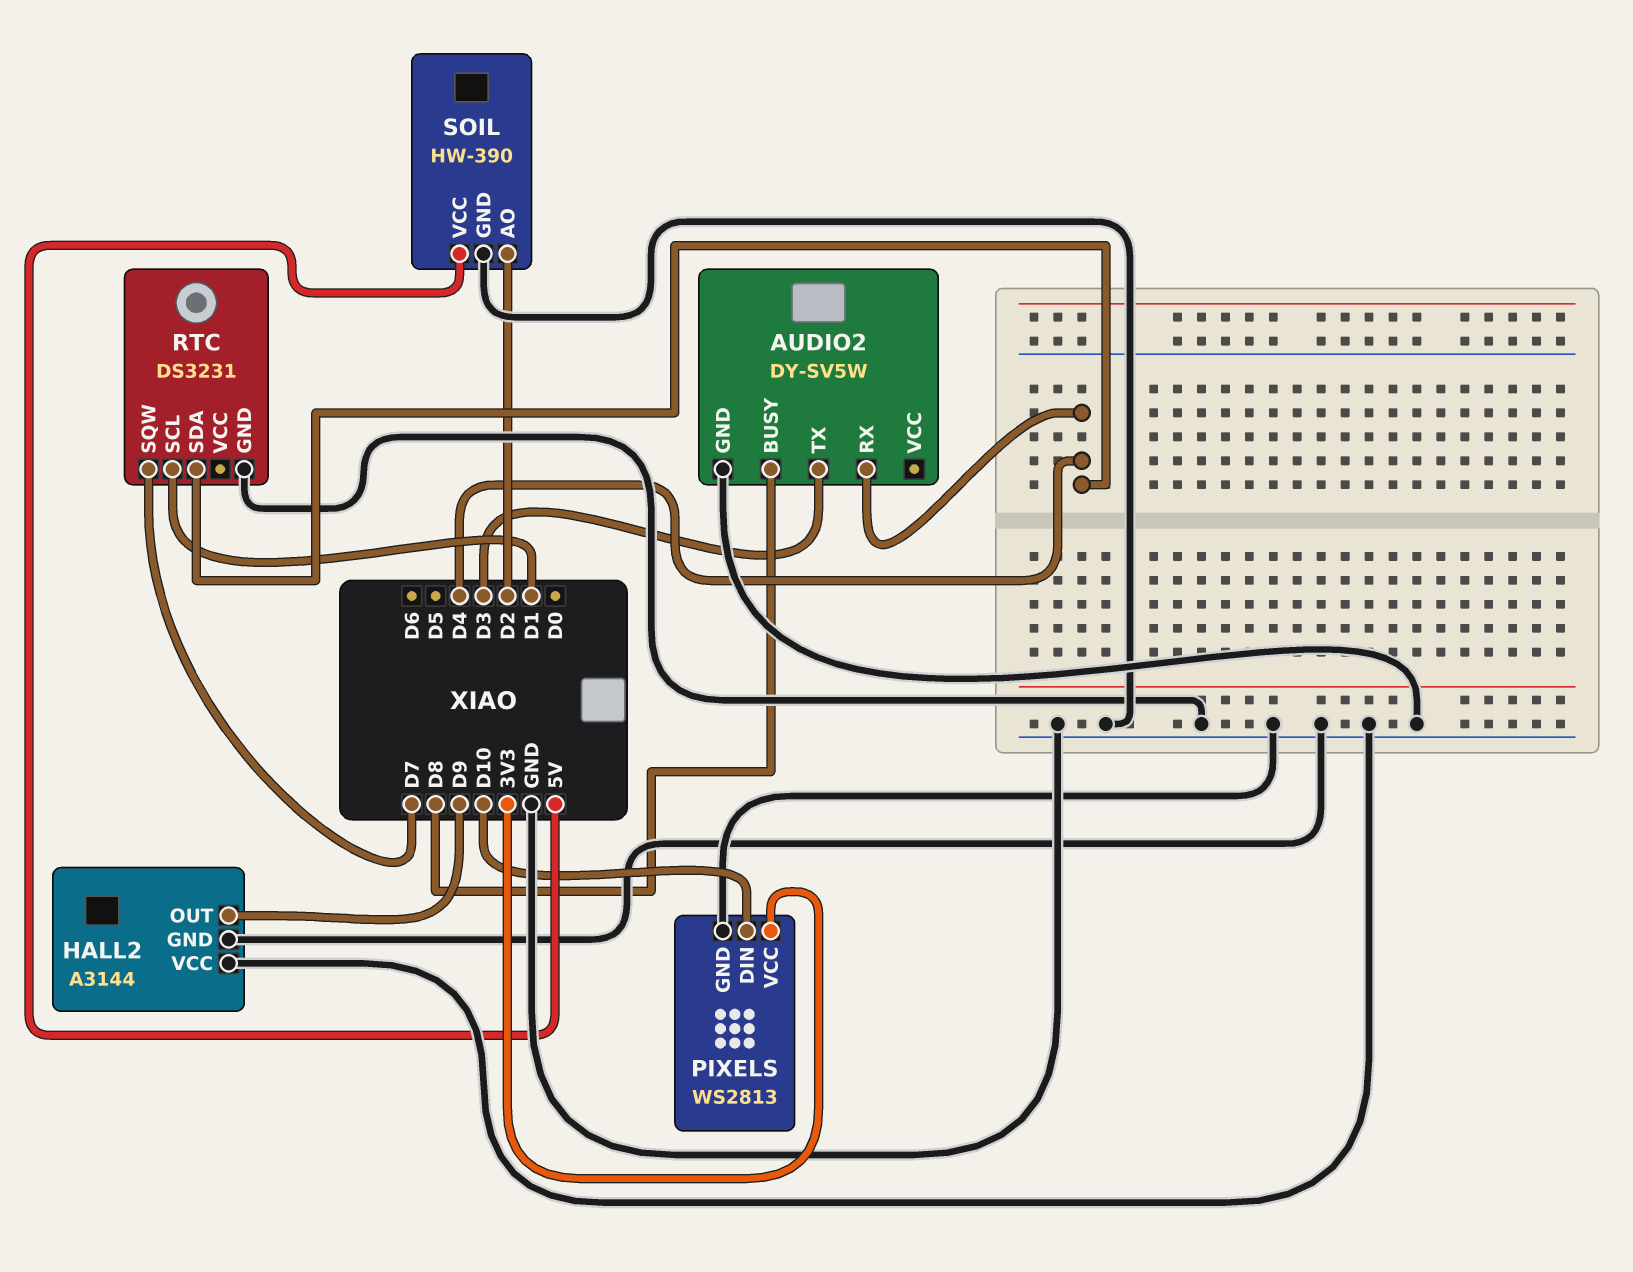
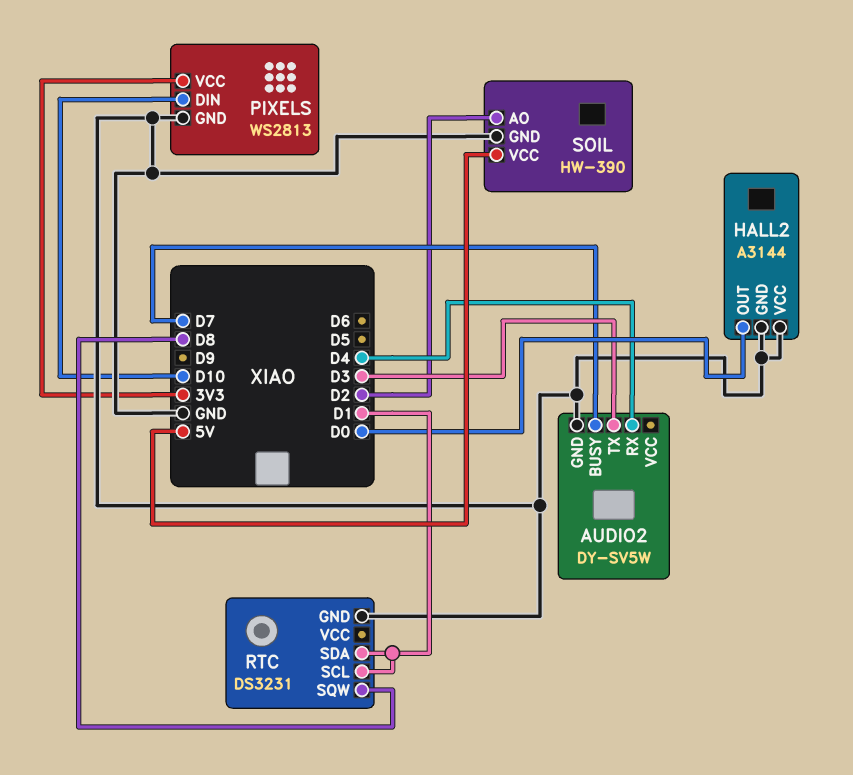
AUDIO2 pin BUSY: D8 -> D7
HALL2 pin OUT: D9 -> D0
RTC pin SDA: D4 -> D1
RTC pin SQW: D7 -> D8

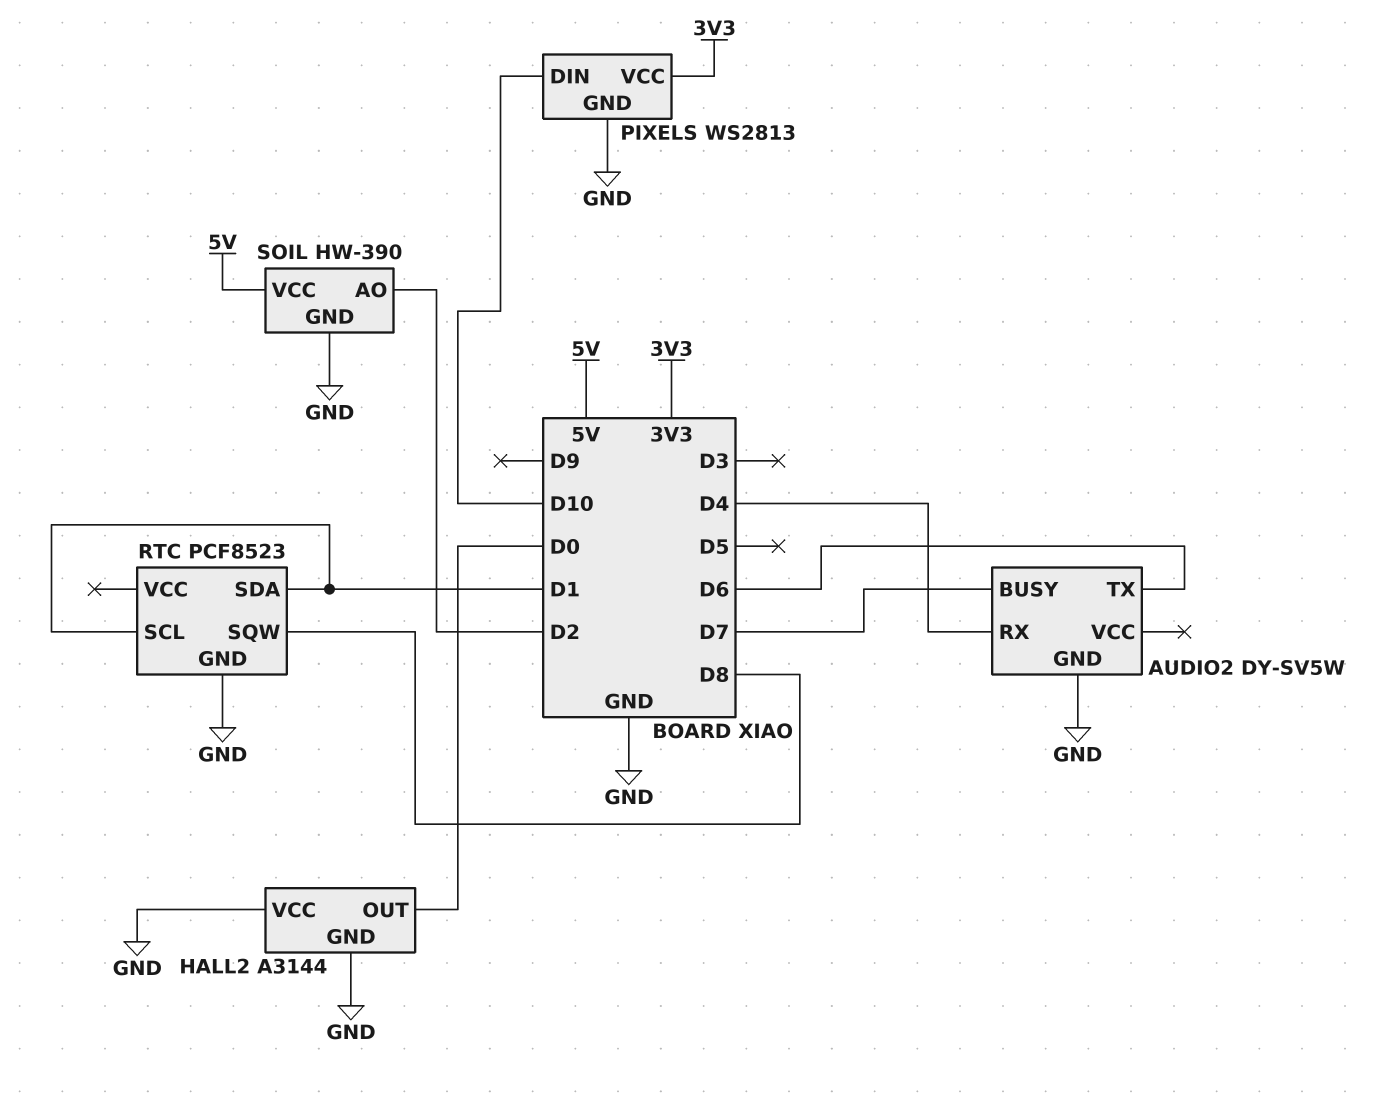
AUDIO2 pin TX: D3 -> D6
RTC: DS3231 -> PCF8523

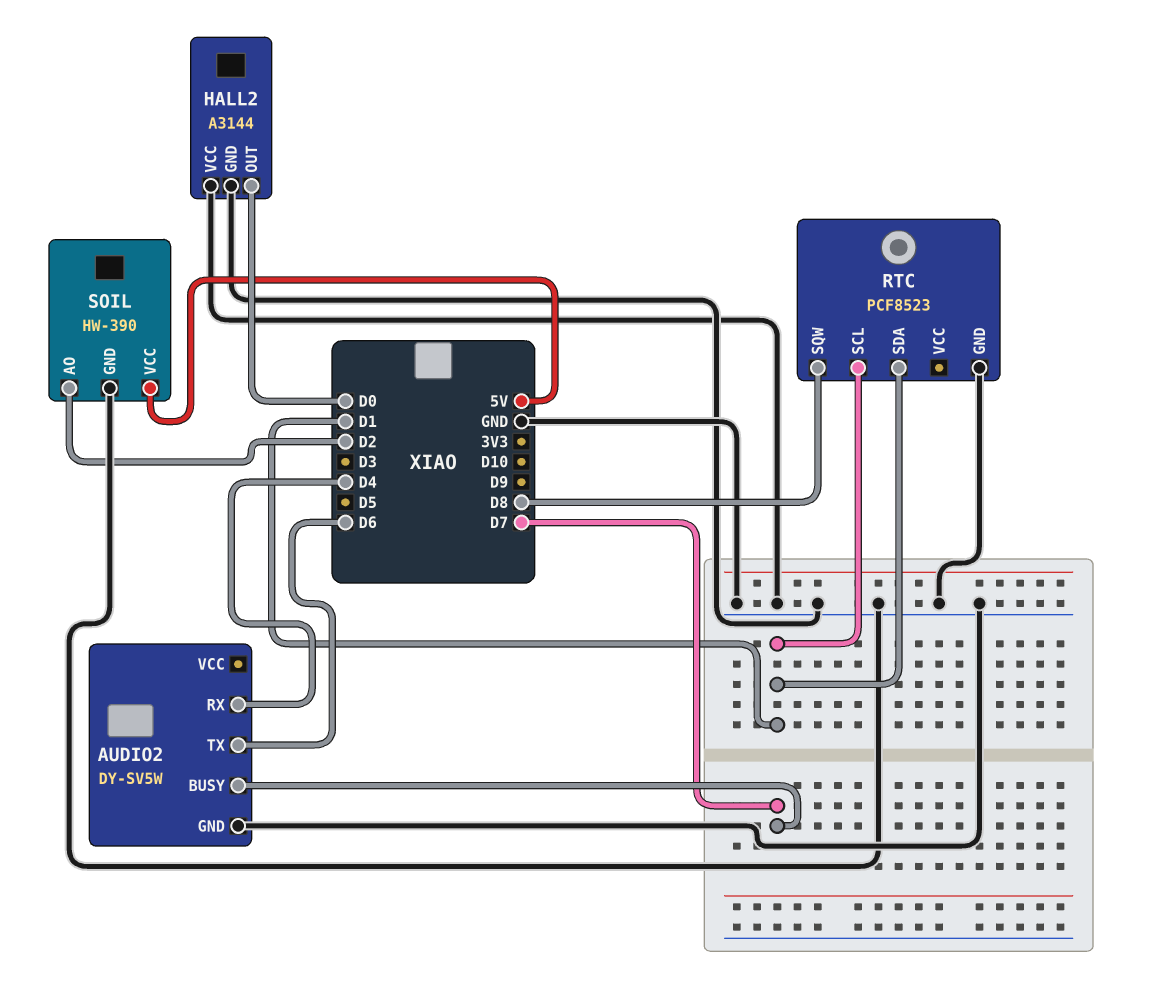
PIXELS: WS2813 -> none
PIXELS pin DIN: D10 -> none
PIXELS pin GND: GND -> none
PIXELS pin VCC: 3V3 -> none

